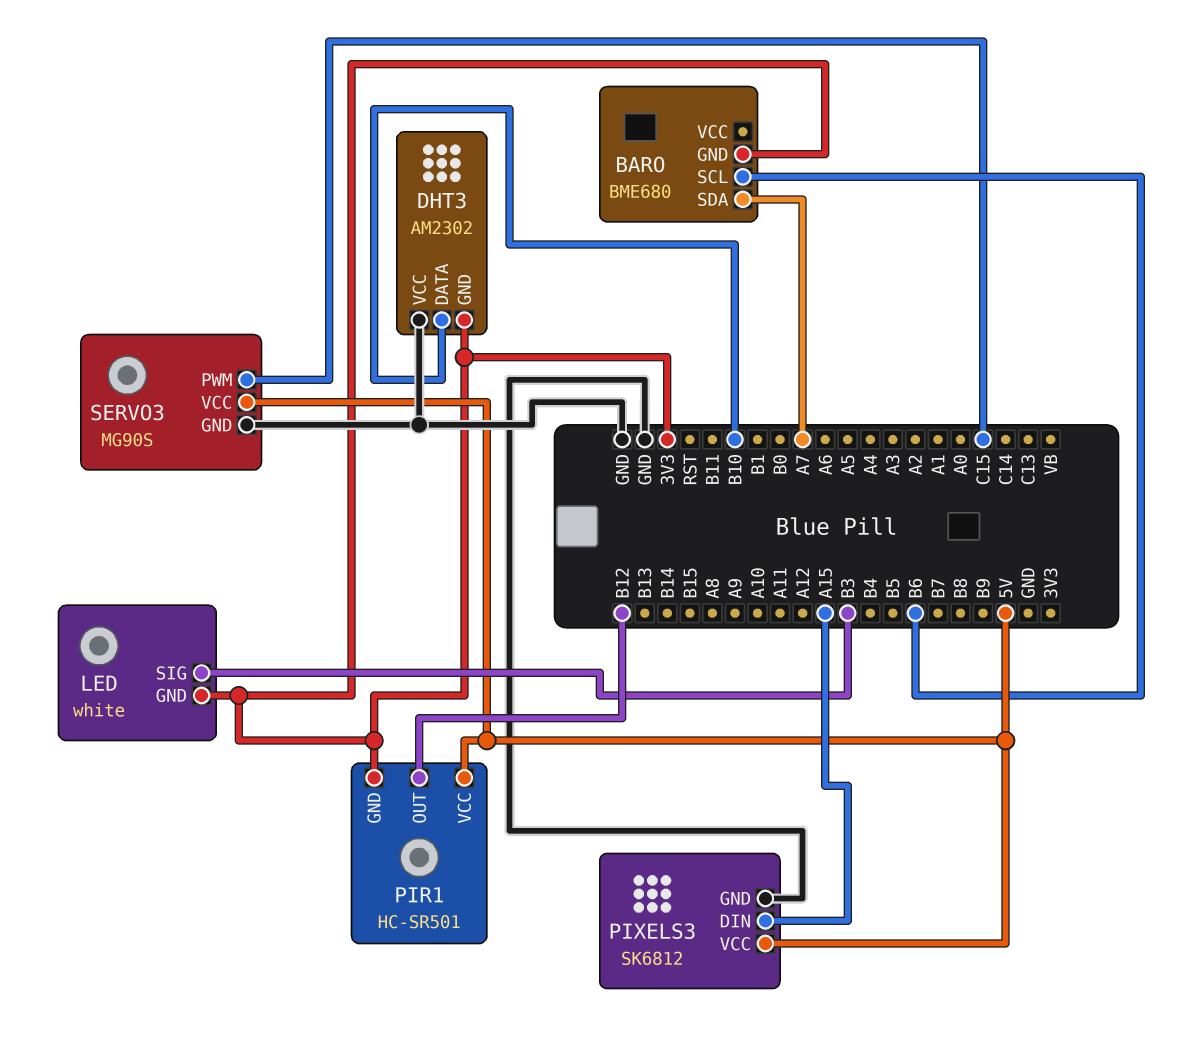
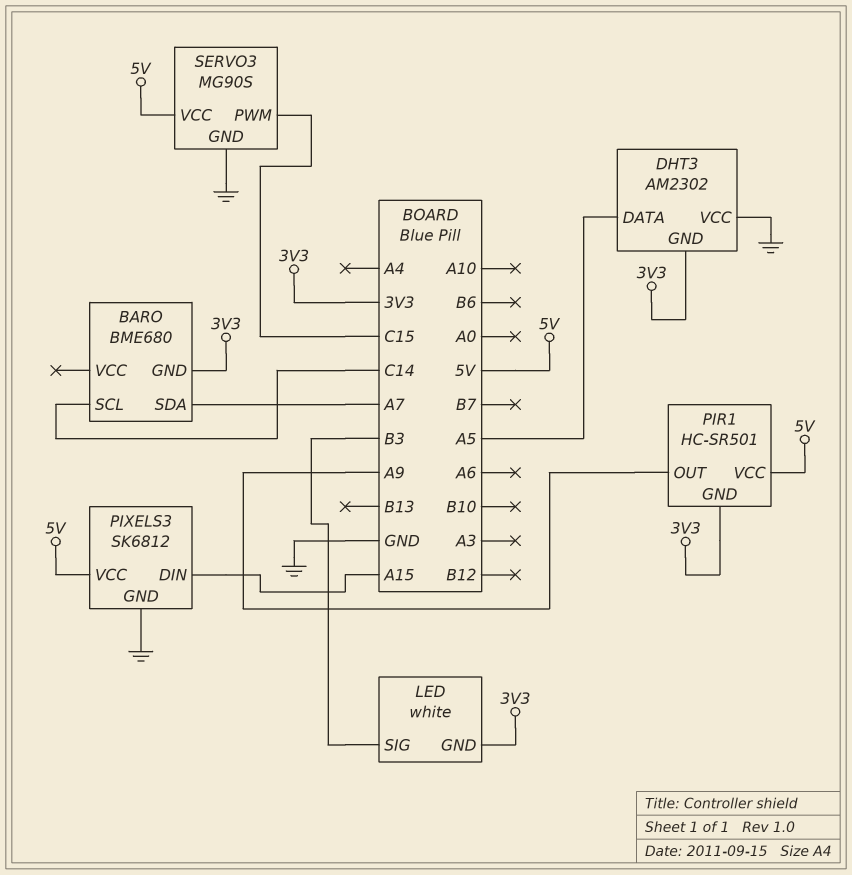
BARO pin SCL: B6 -> C14
DHT3 pin DATA: B10 -> A5
PIR1 pin OUT: B12 -> A9

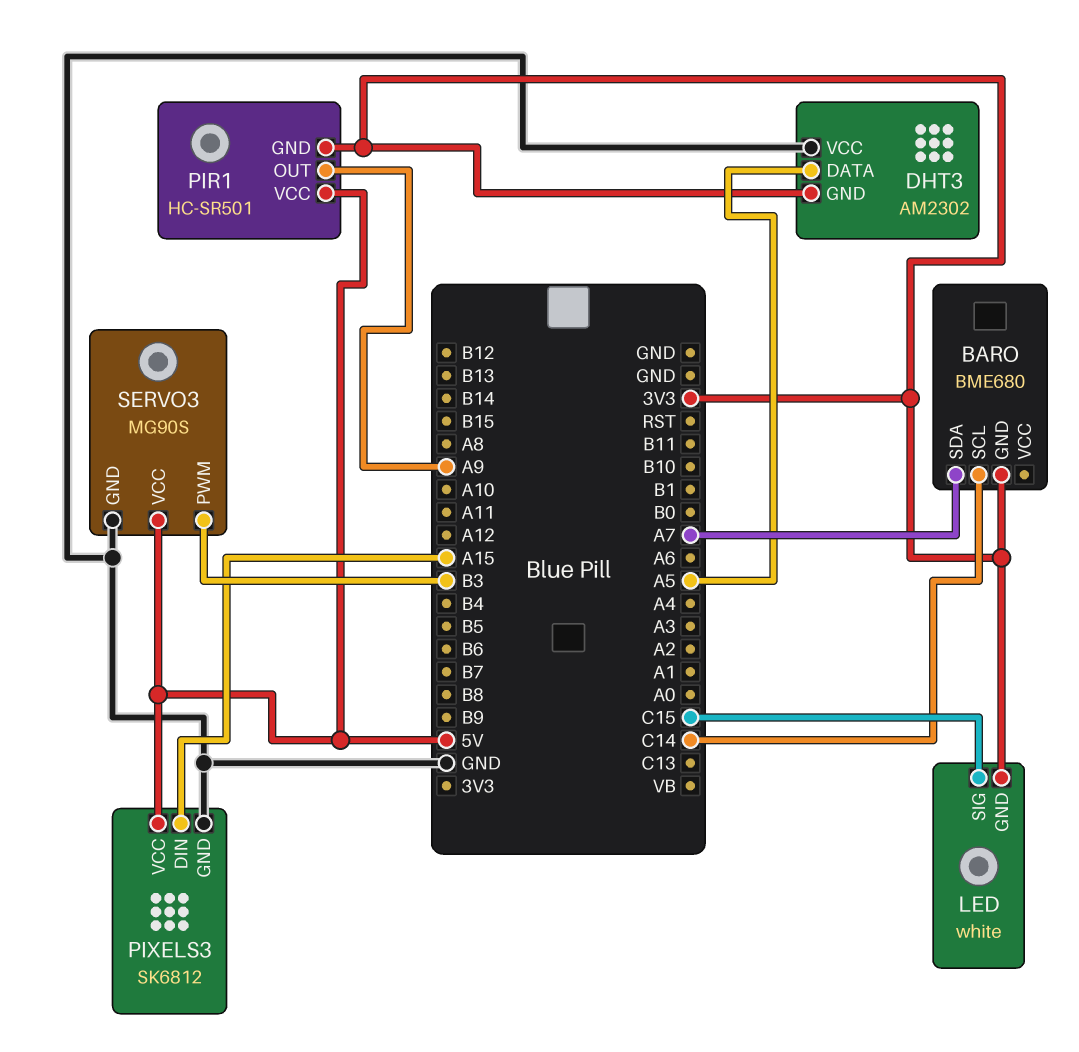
LED pin SIG: B3 -> C15
SERVO3 pin PWM: C15 -> B3

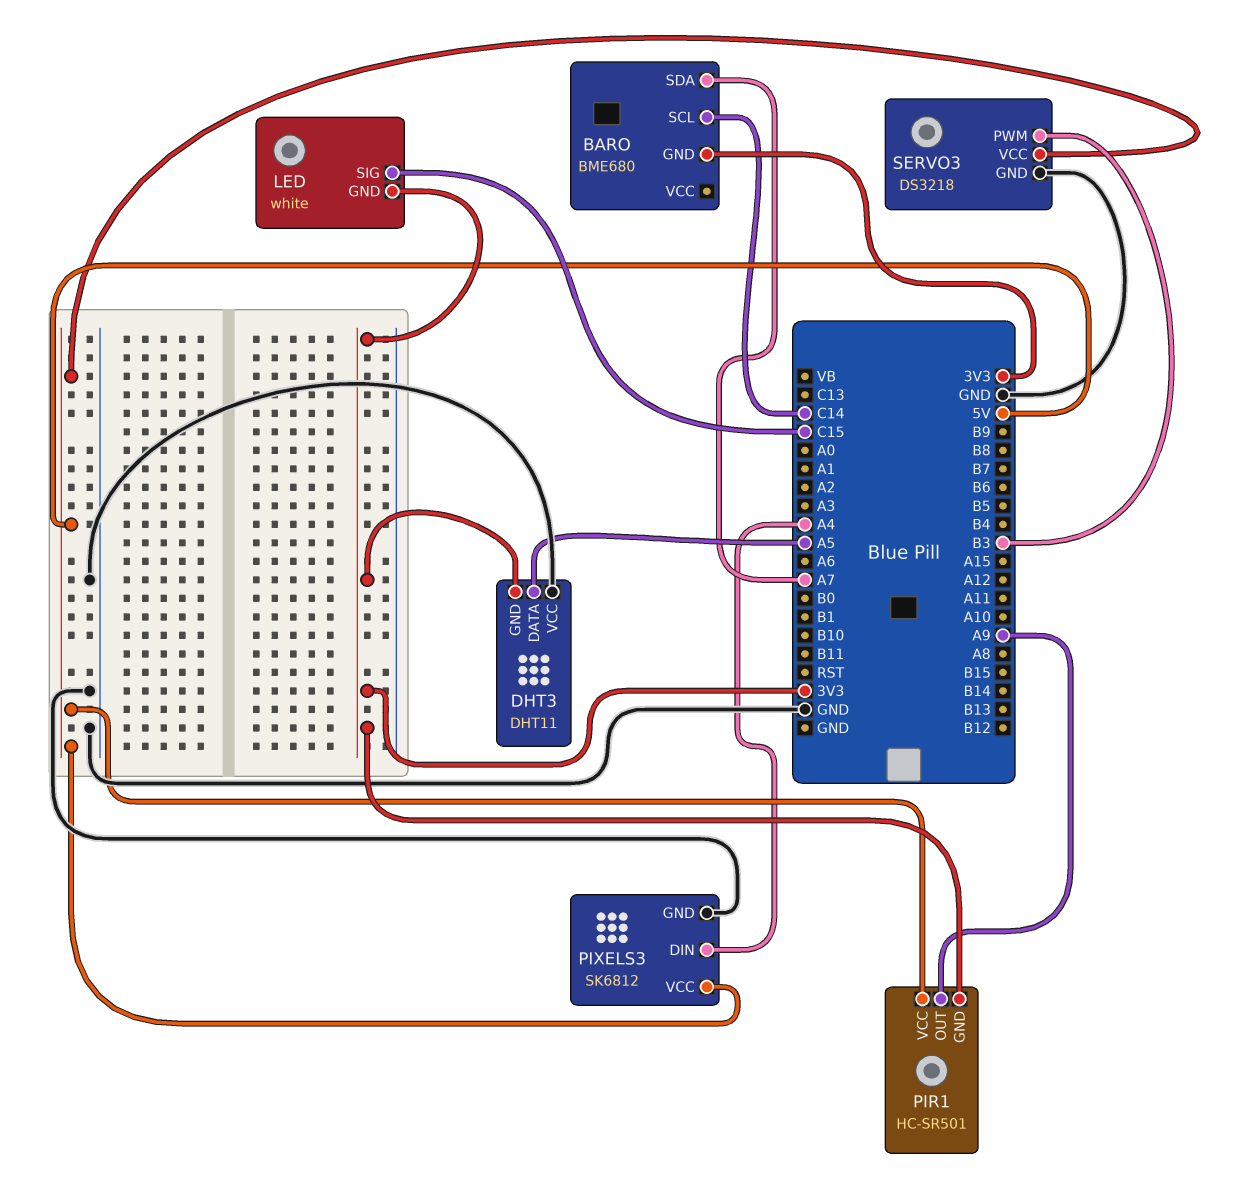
DHT3: AM2302 -> DHT11
PIXELS3 pin DIN: A15 -> A4
SERVO3: MG90S -> DS3218

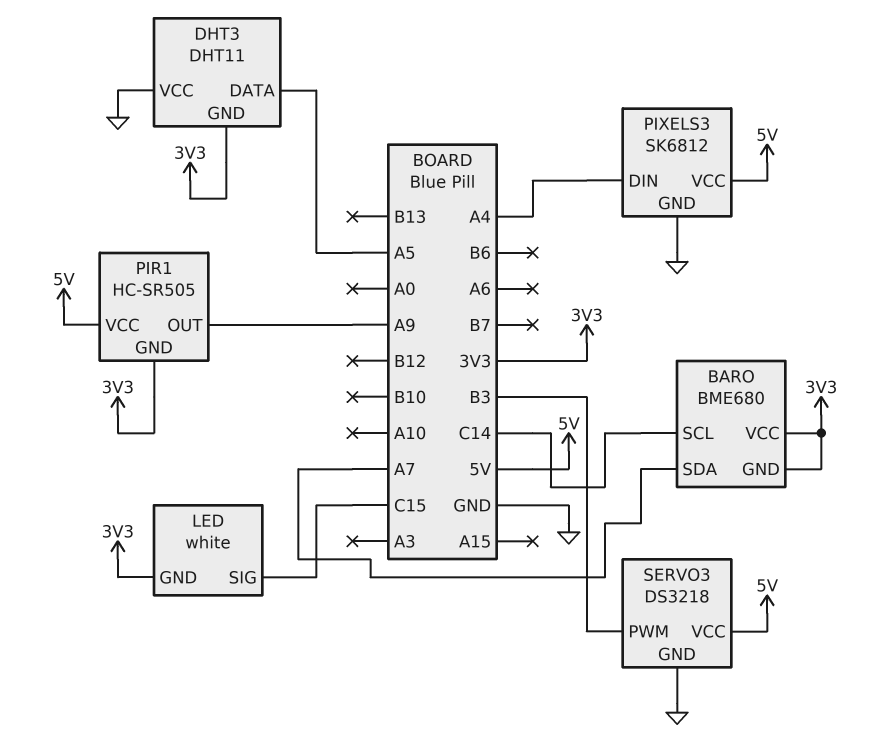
BARO pin VCC: none -> 3V3
PIR1: HC-SR501 -> HC-SR505

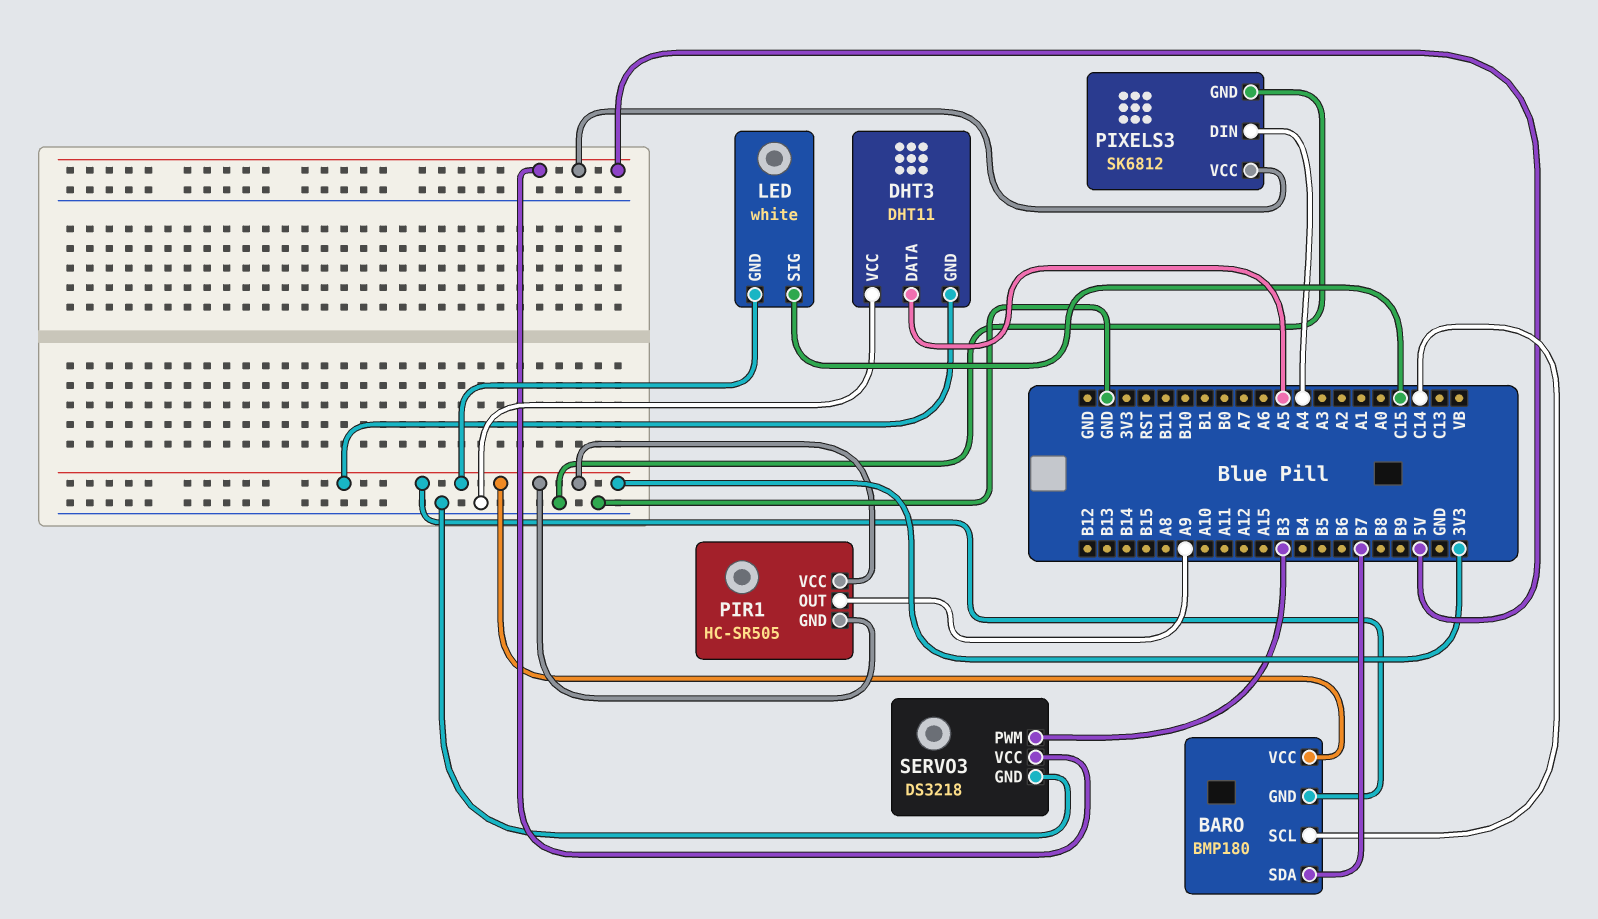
BARO: BME680 -> BMP180
BARO pin SDA: A7 -> B7
PIR1 pin VCC: 5V -> 3V3

